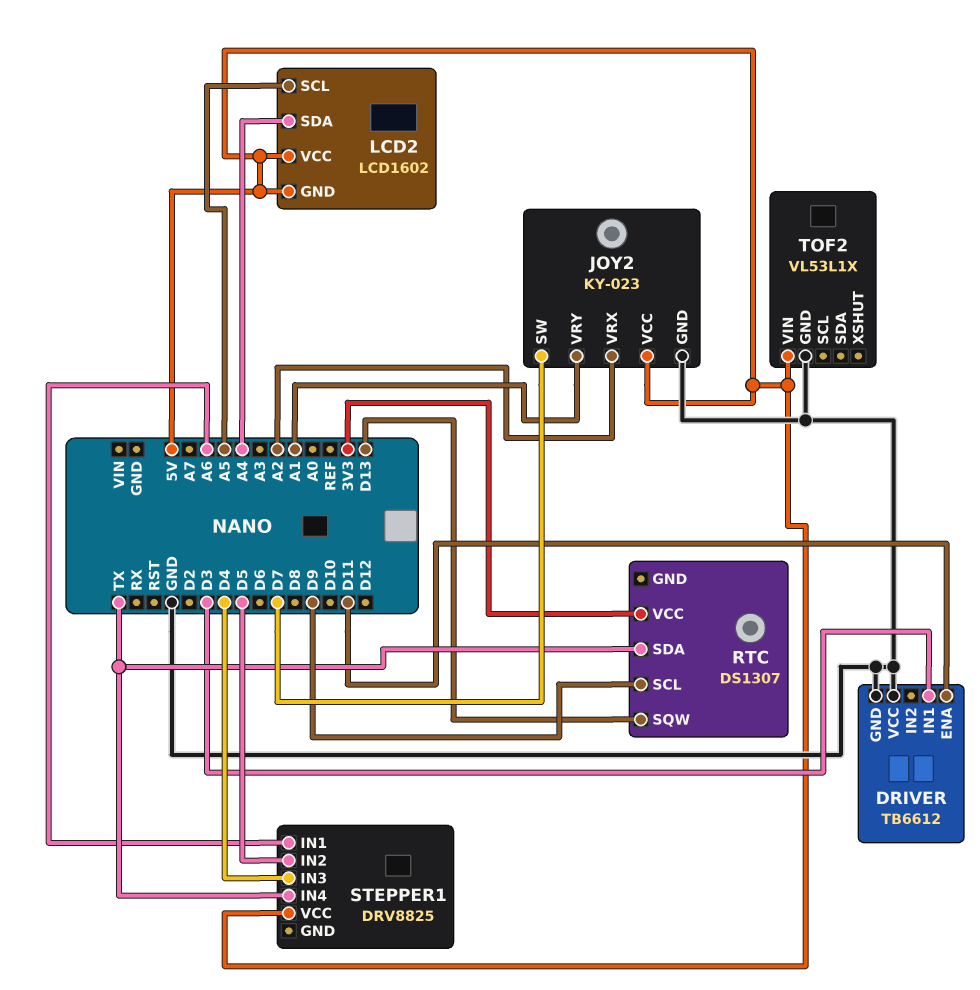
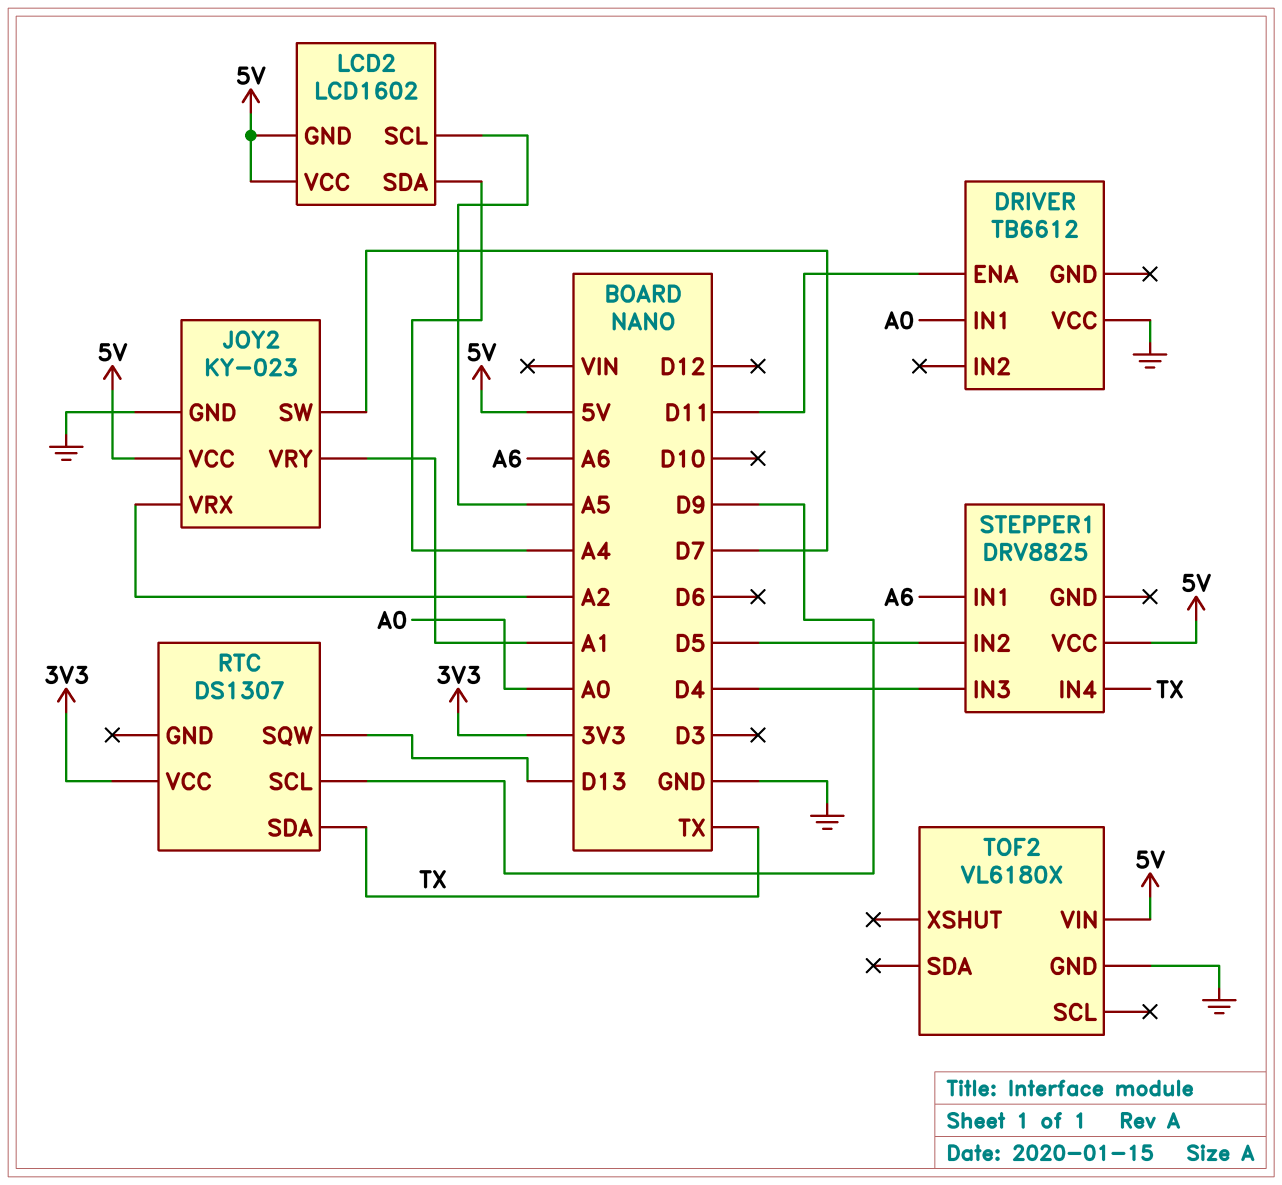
DRIVER pin GND: GND -> none
DRIVER pin IN1: D3 -> A0
TOF2: VL53L1X -> VL6180X

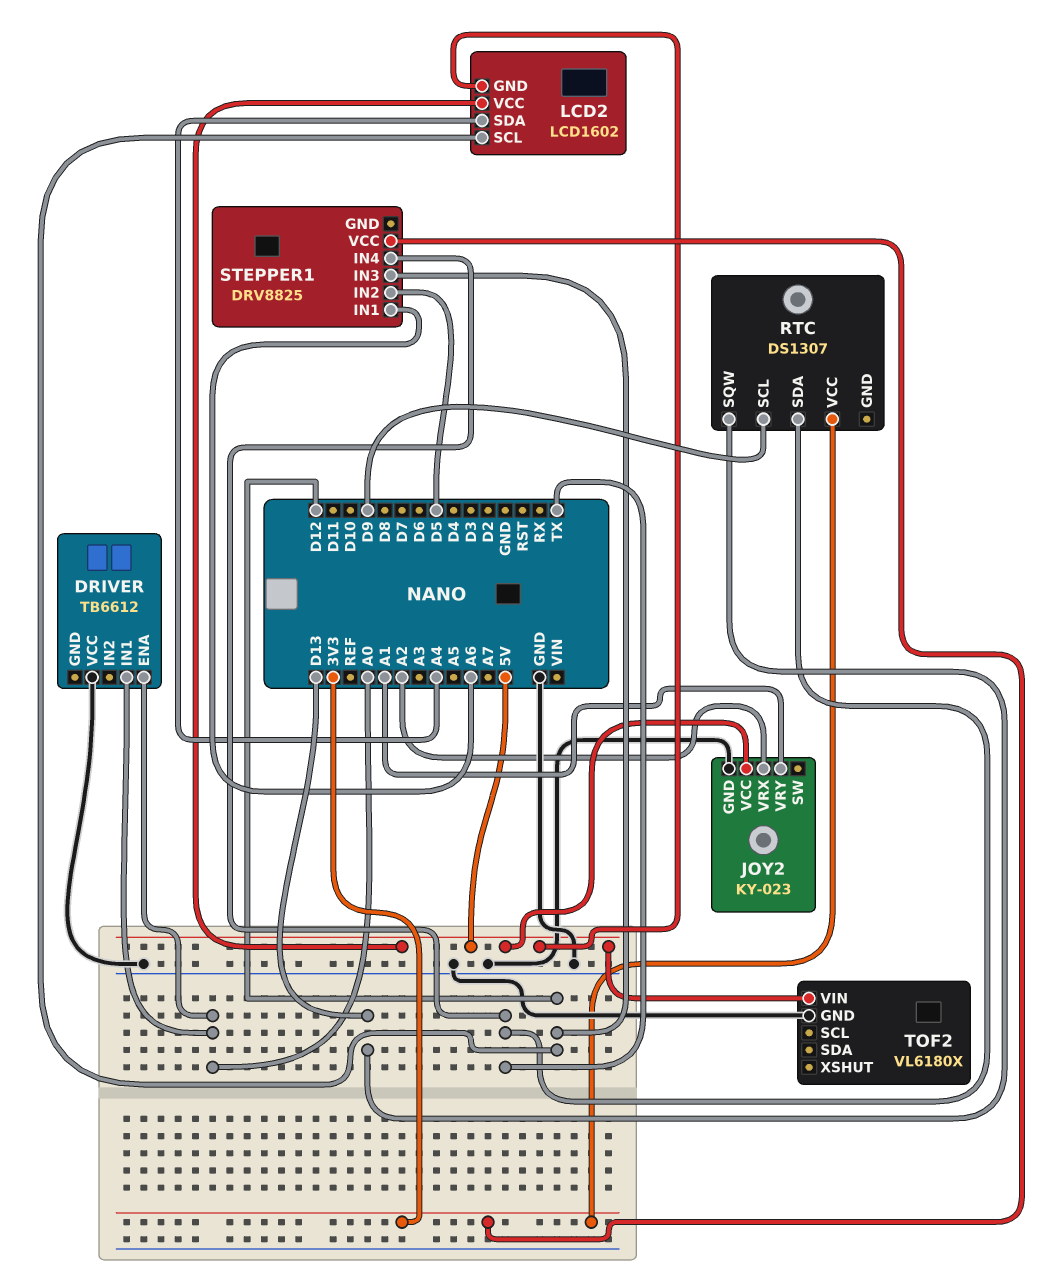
DRIVER pin ENA: D11 -> A0
JOY2 pin SW: D7 -> none
LCD2 pin SCL: A5 -> D12
STEPPER1 pin IN3: D4 -> D12
STEPPER1 pin VCC: 5V -> 3V3

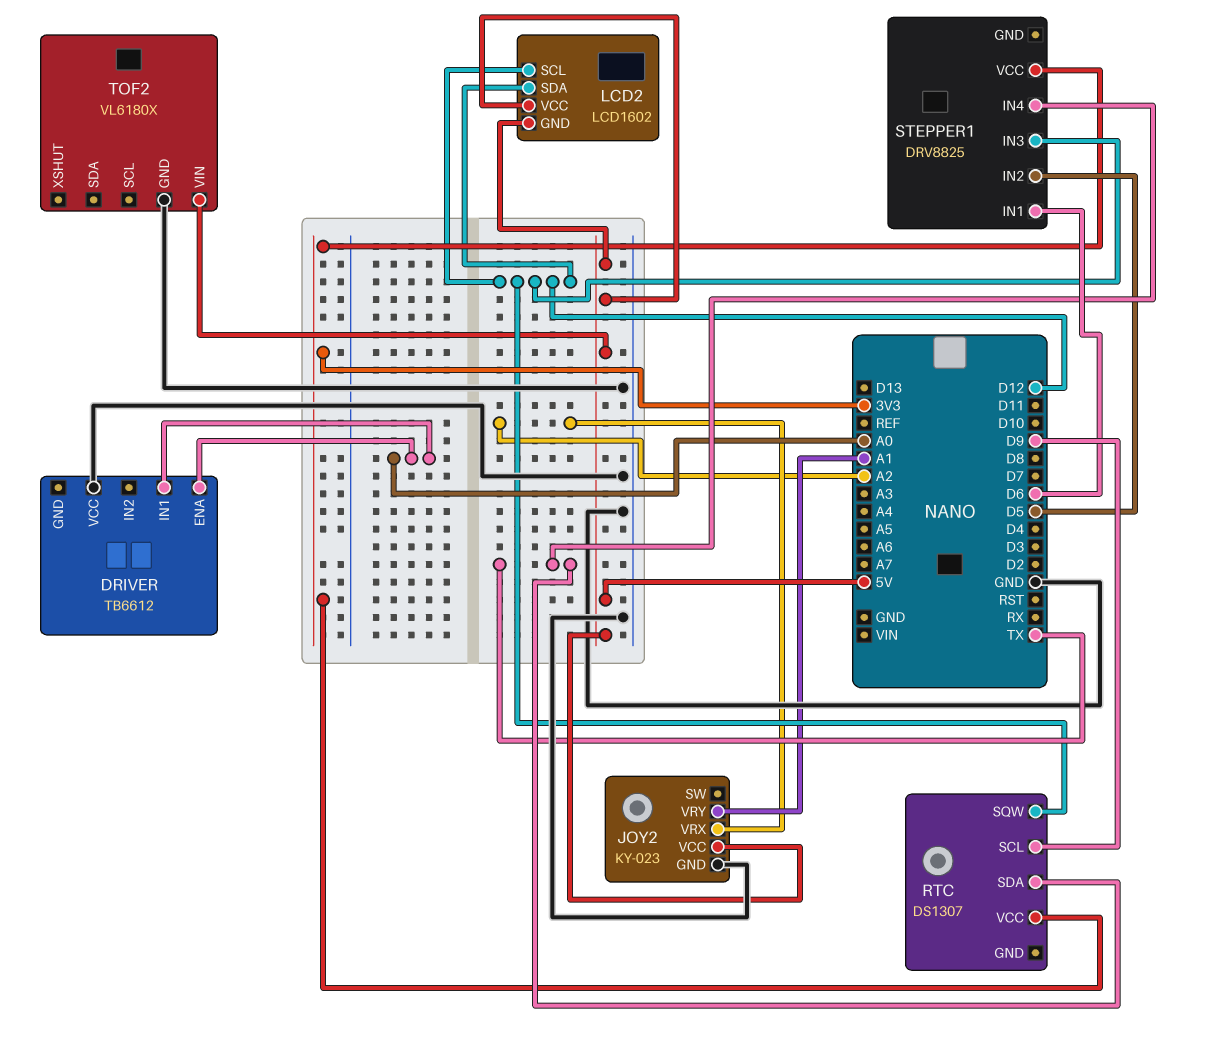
LCD2 pin SDA: A4 -> D12
RTC pin SQW: D13 -> D12
STEPPER1 pin IN1: A6 -> D6

